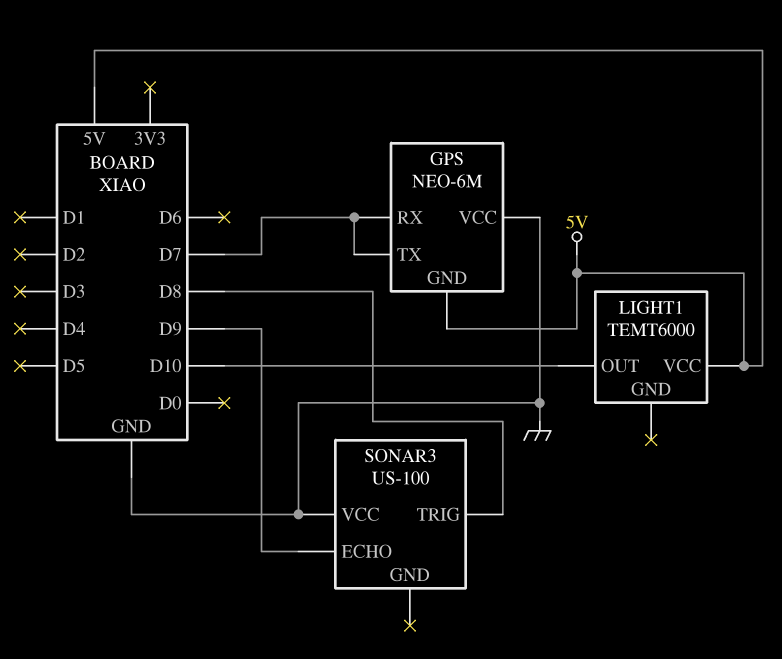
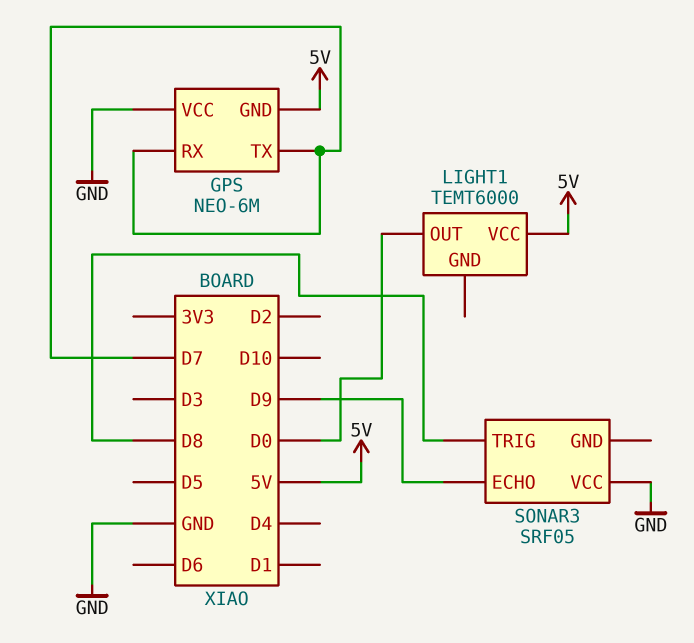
LIGHT1 pin OUT: D10 -> D0
SONAR3: US-100 -> SRF05

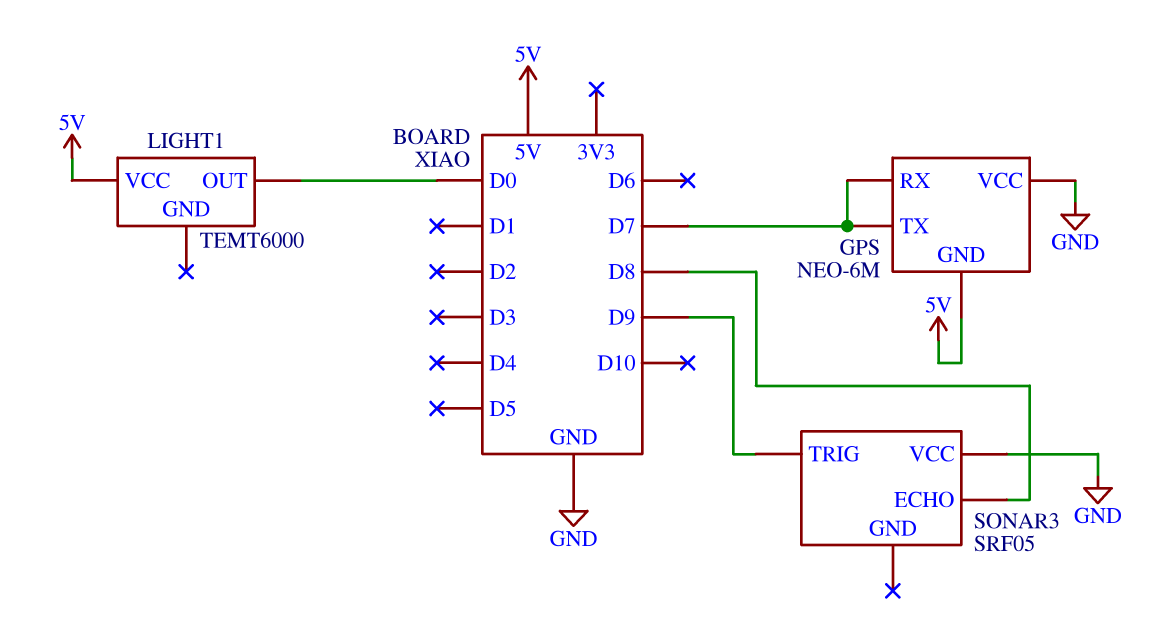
SONAR3 pin ECHO: D9 -> D8
SONAR3 pin TRIG: D8 -> D9

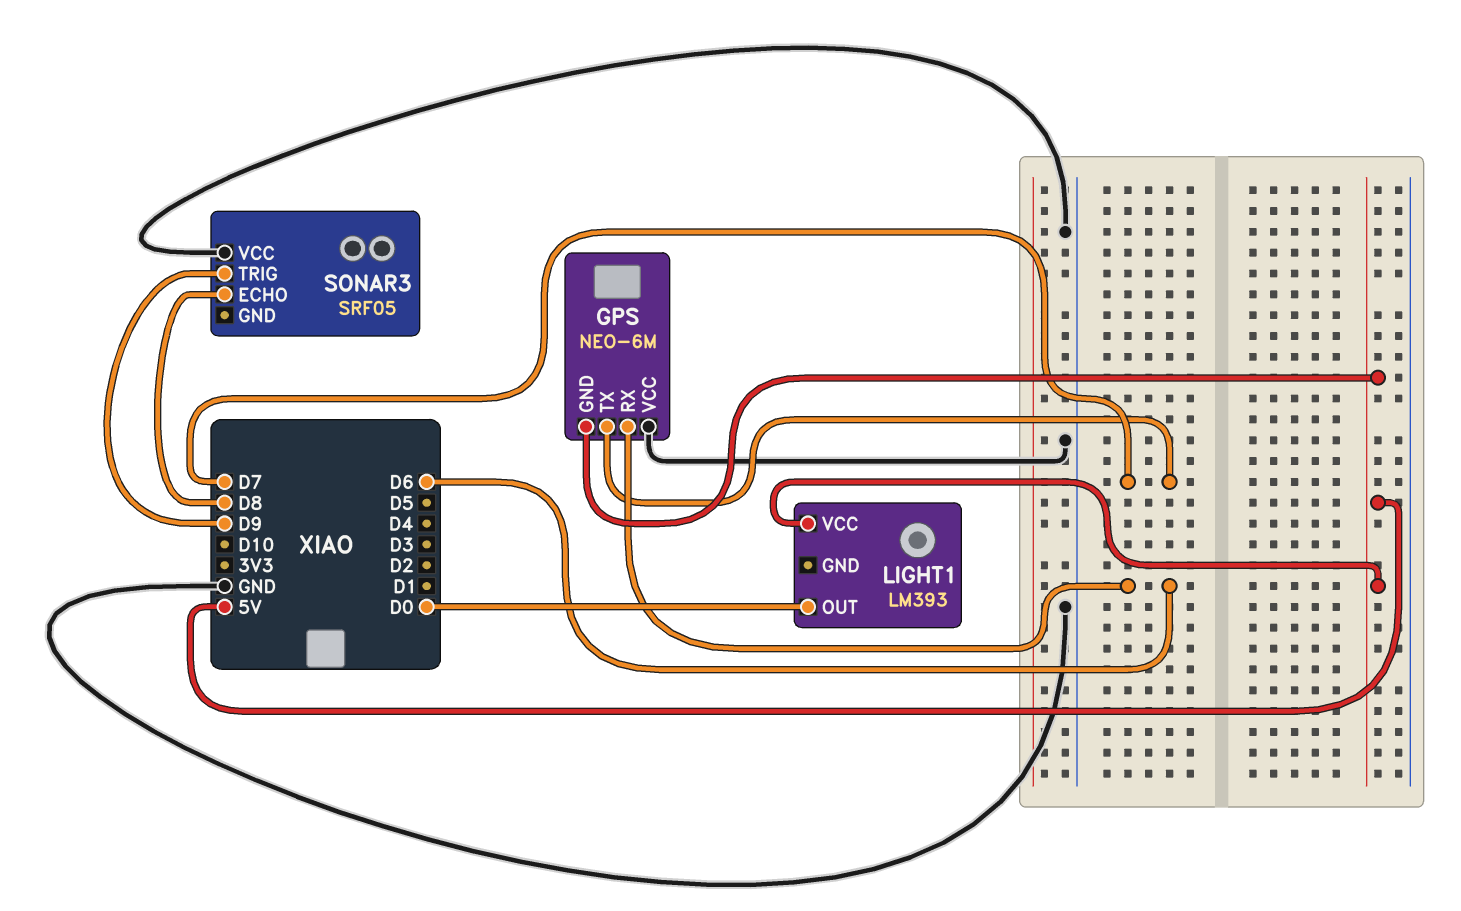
GPS pin RX: D7 -> D6
LIGHT1: TEMT6000 -> LM393

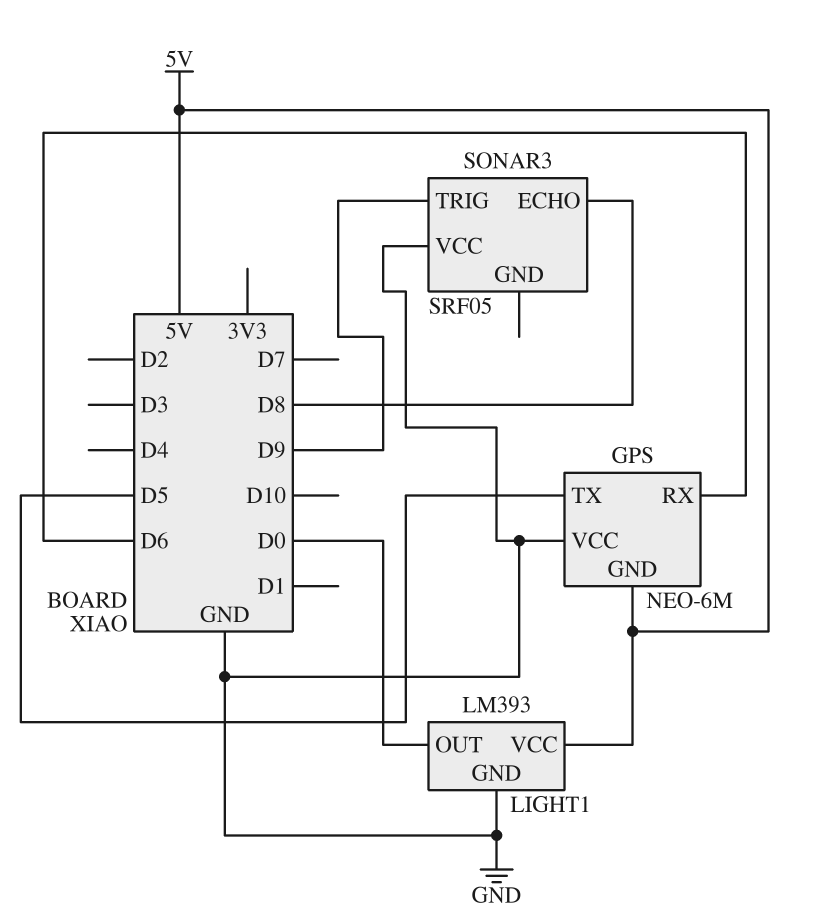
GPS pin TX: D7 -> D5
LIGHT1 pin GND: none -> GND

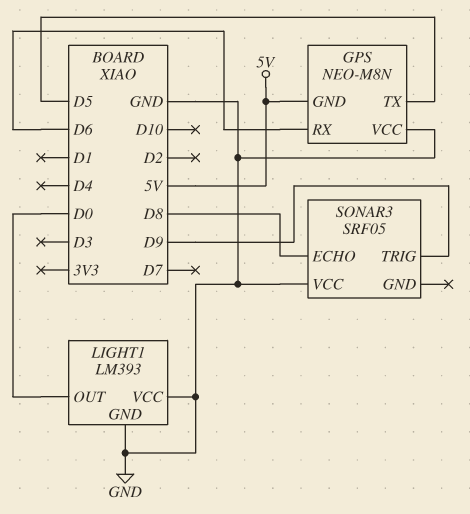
GPS: NEO-6M -> NEO-M8N
LIGHT1 pin VCC: 5V -> GND

